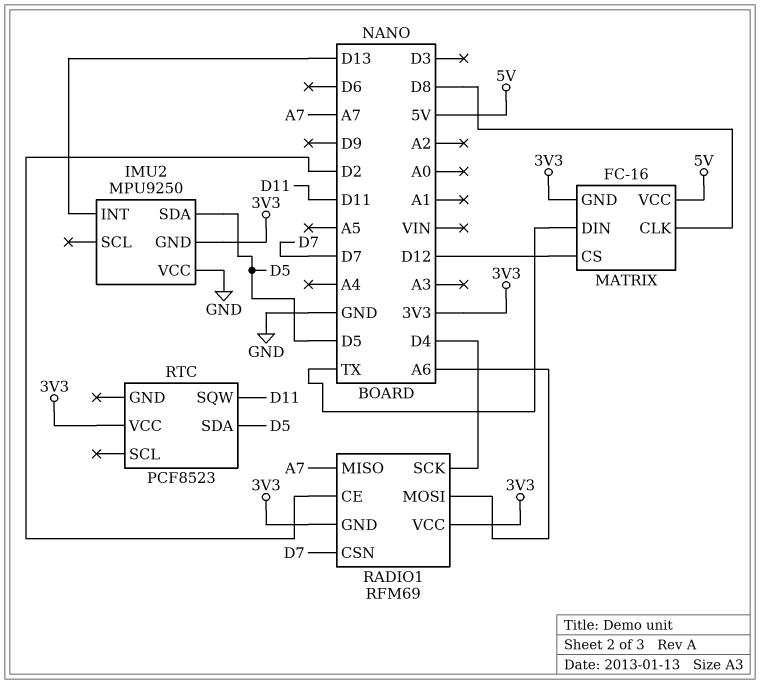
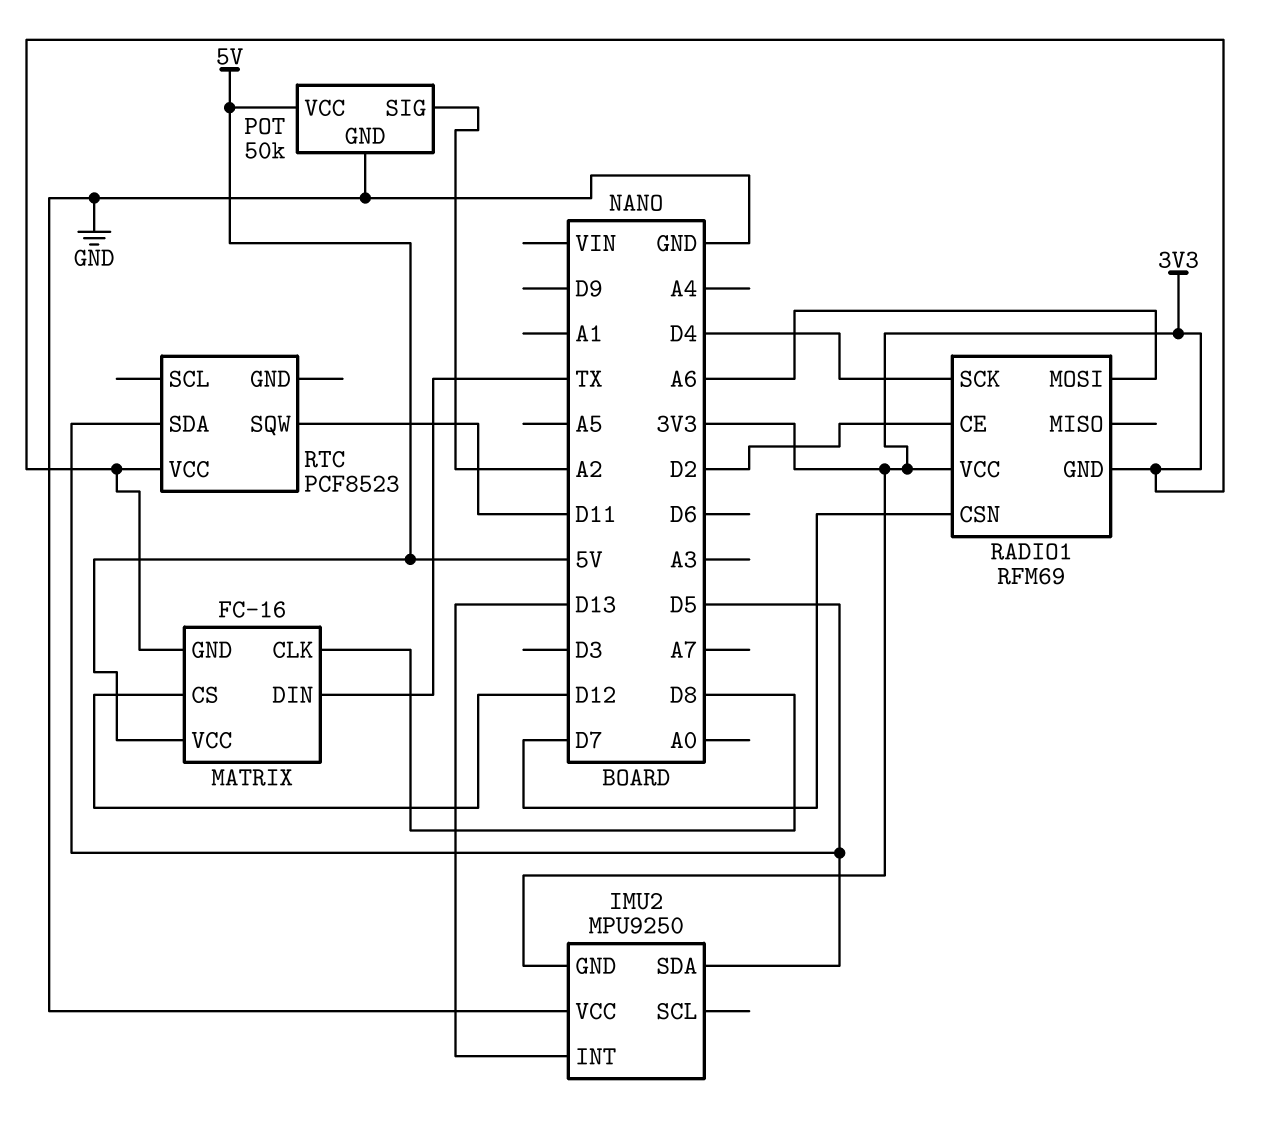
POT: none -> 50k
POT pin GND: none -> GND
POT pin SIG: none -> A2
POT pin VCC: none -> 5V
RADIO1 pin MISO: A7 -> none

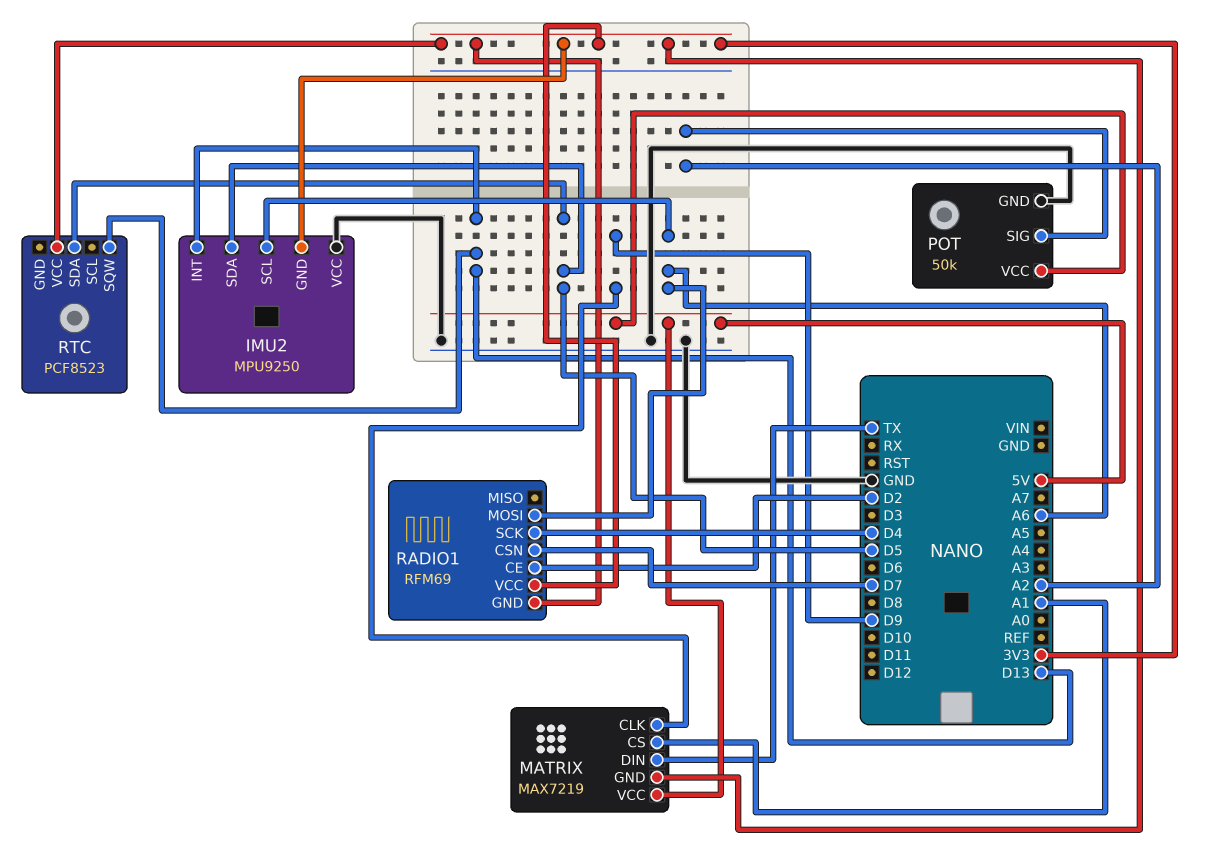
IMU2 pin SCL: none -> A6
MATRIX: FC-16 -> MAX7219
MATRIX pin CLK: D8 -> D9
MATRIX pin CS: D12 -> A1
RTC pin SQW: D11 -> D13

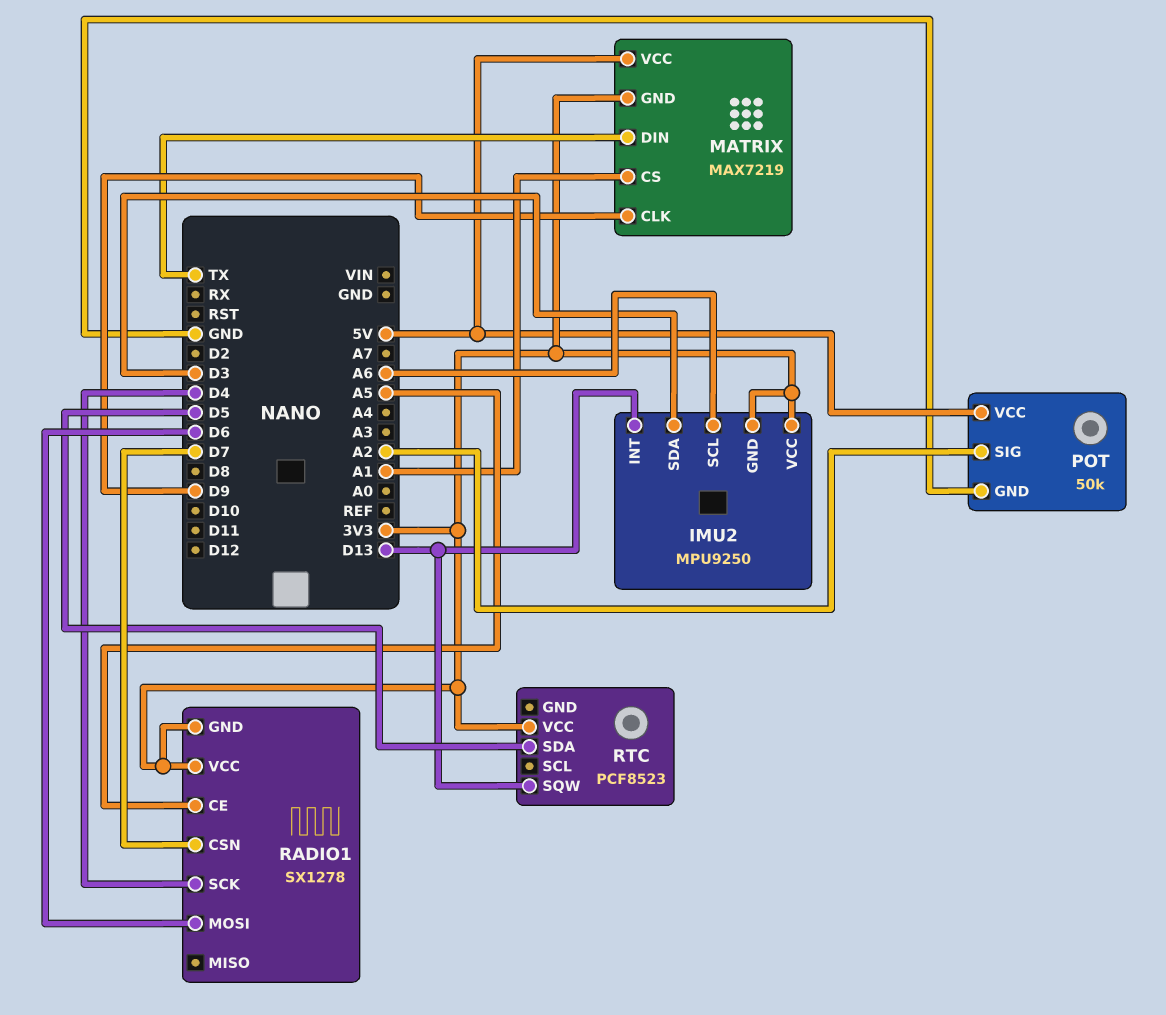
IMU2 pin SDA: D5 -> D3
IMU2 pin VCC: GND -> 3V3
RADIO1: RFM69 -> SX1278
RADIO1 pin CE: D2 -> A5
RADIO1 pin MOSI: A6 -> D6

